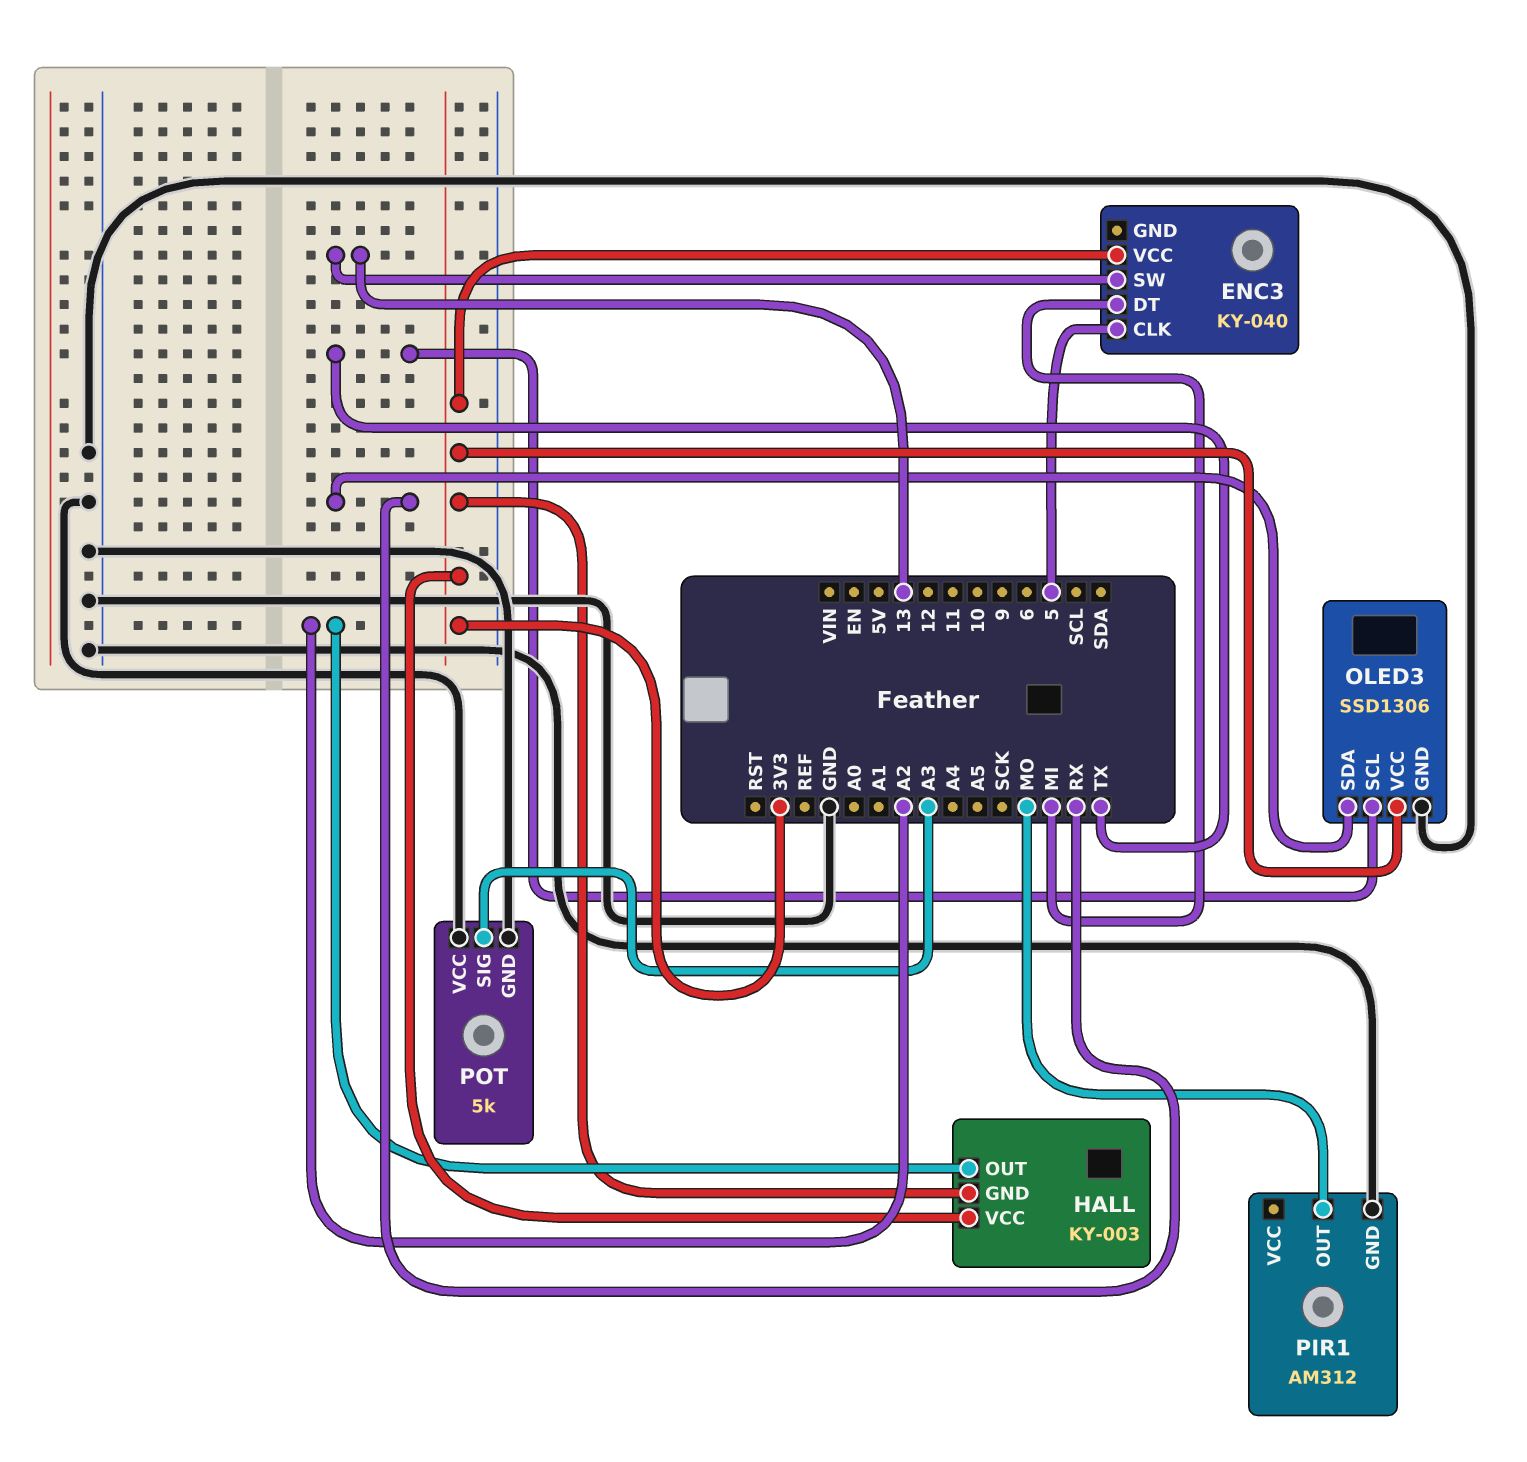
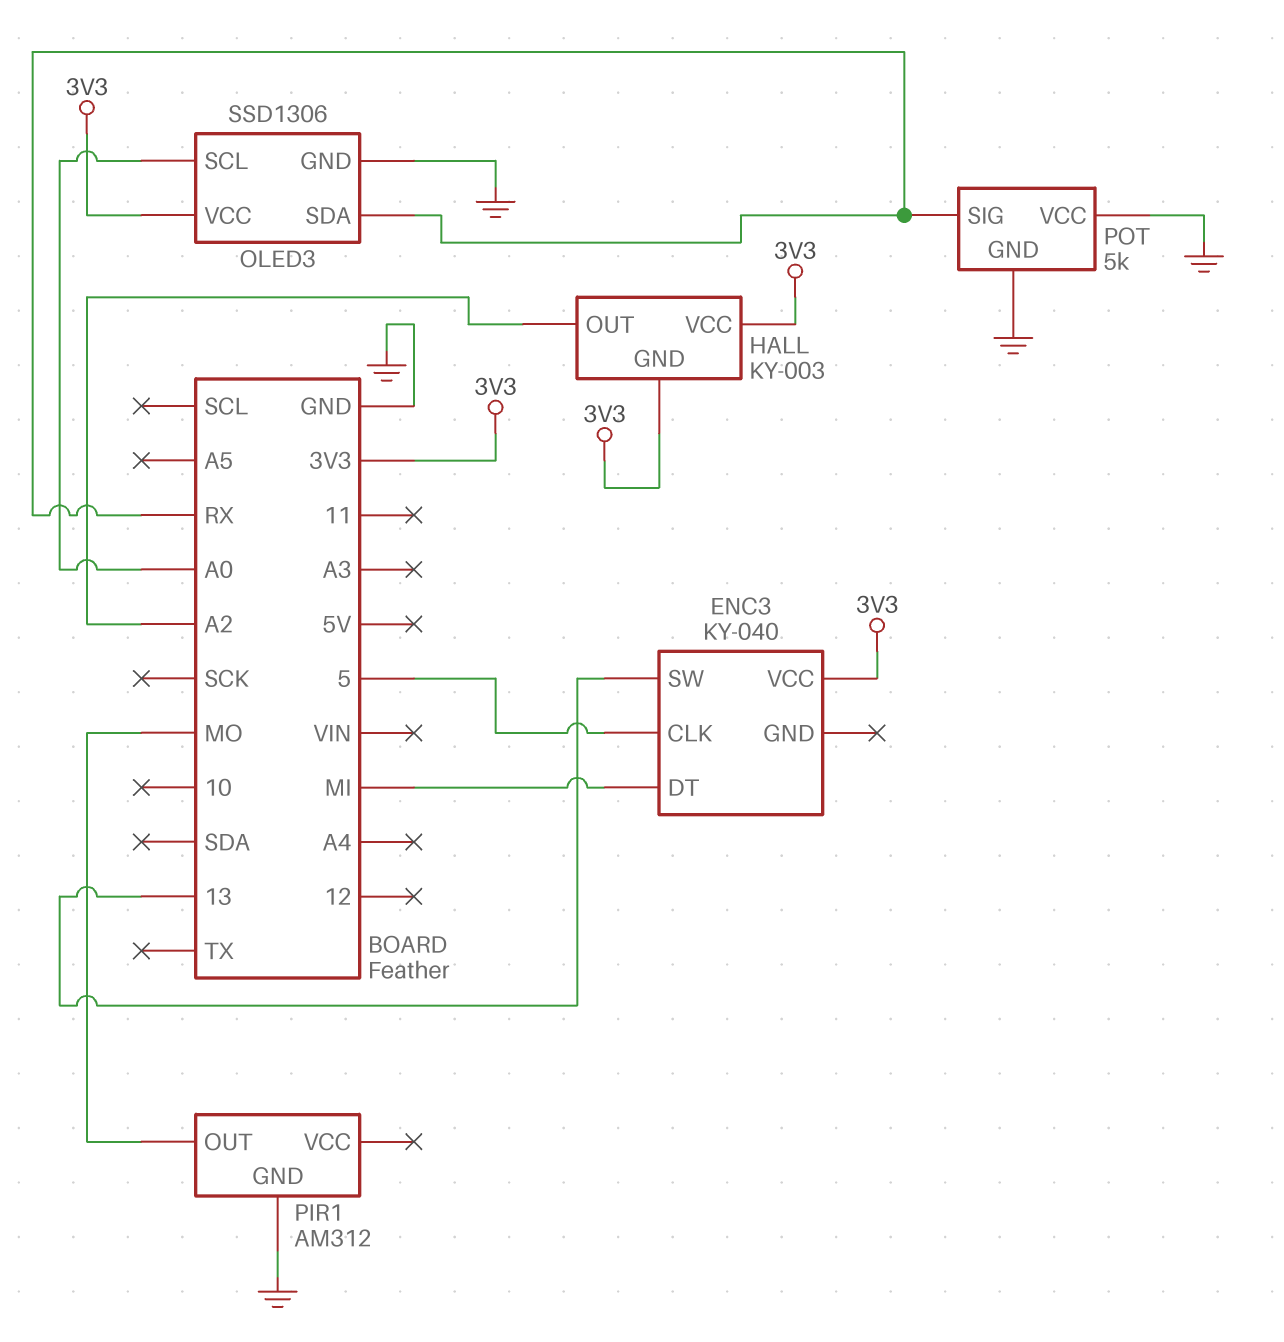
OLED3 pin SCL: TX -> A0
POT pin SIG: A3 -> RX

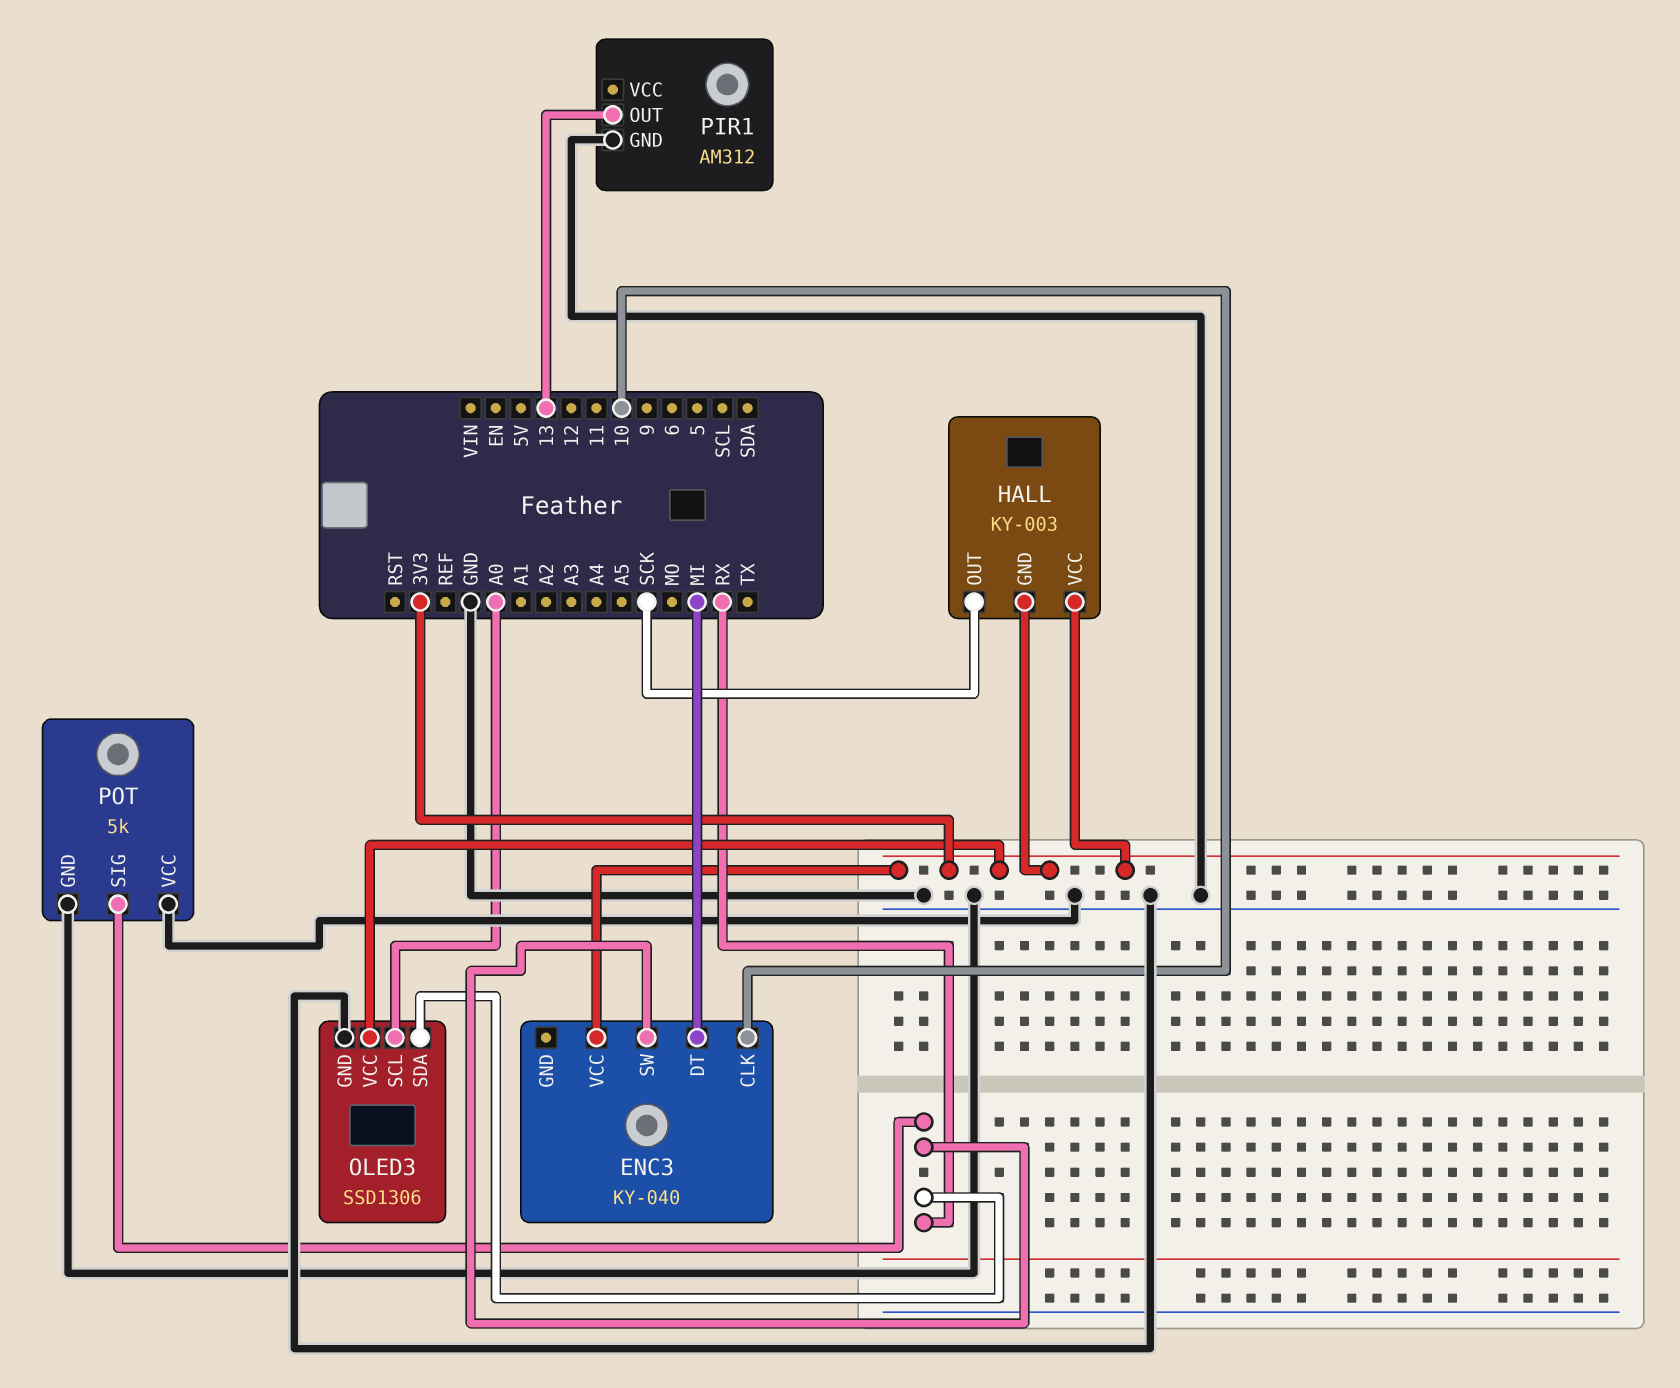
ENC3 pin CLK: 5 -> 10
ENC3 pin SW: 13 -> RX
HALL pin OUT: A2 -> SCK
PIR1 pin OUT: MO -> 13

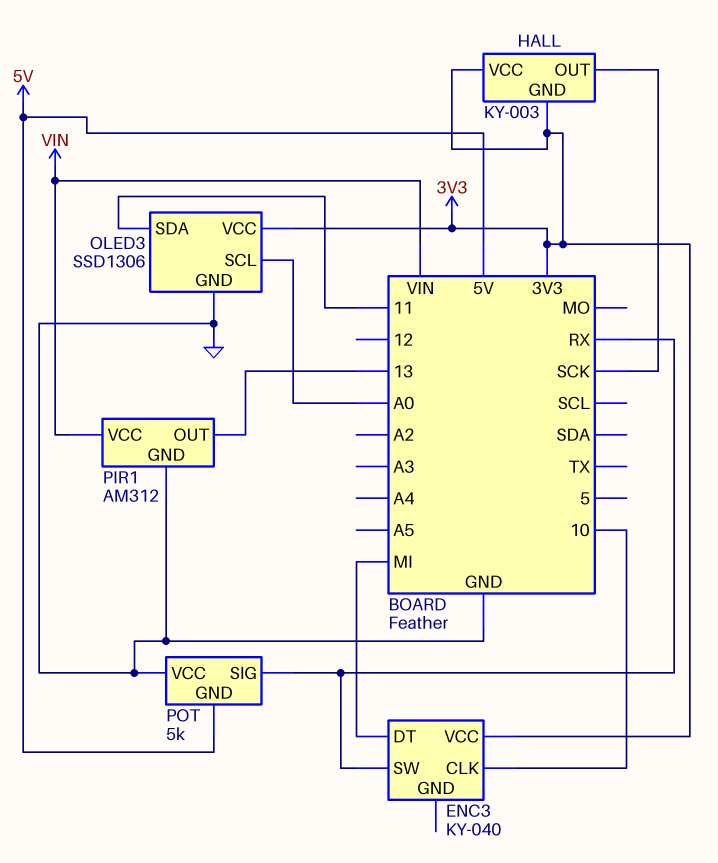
OLED3 pin SDA: RX -> 11
PIR1 pin VCC: none -> VIN
POT pin GND: GND -> 5V

